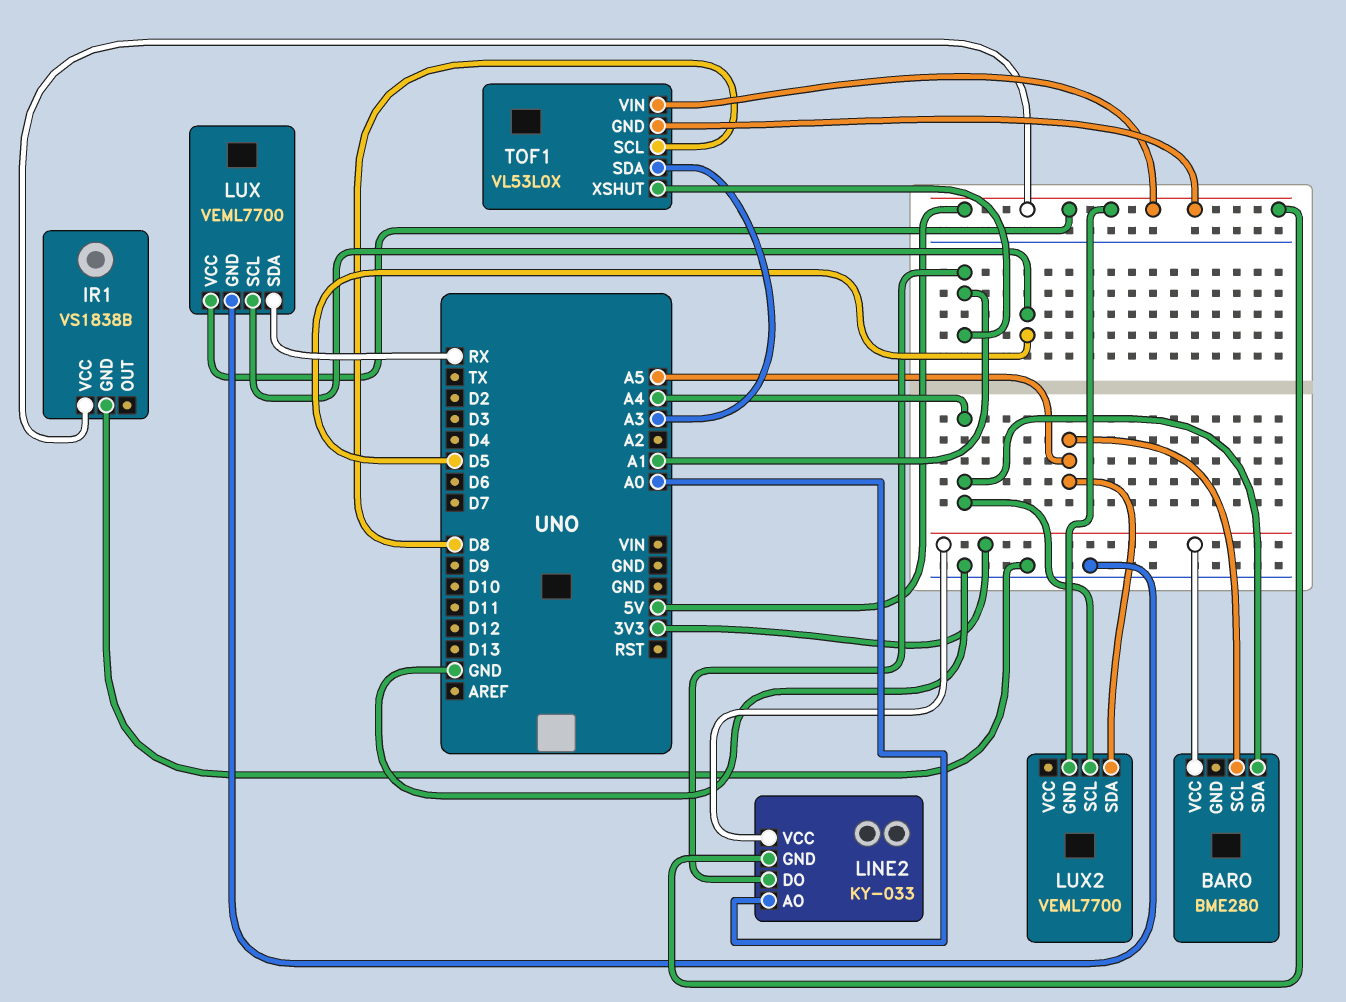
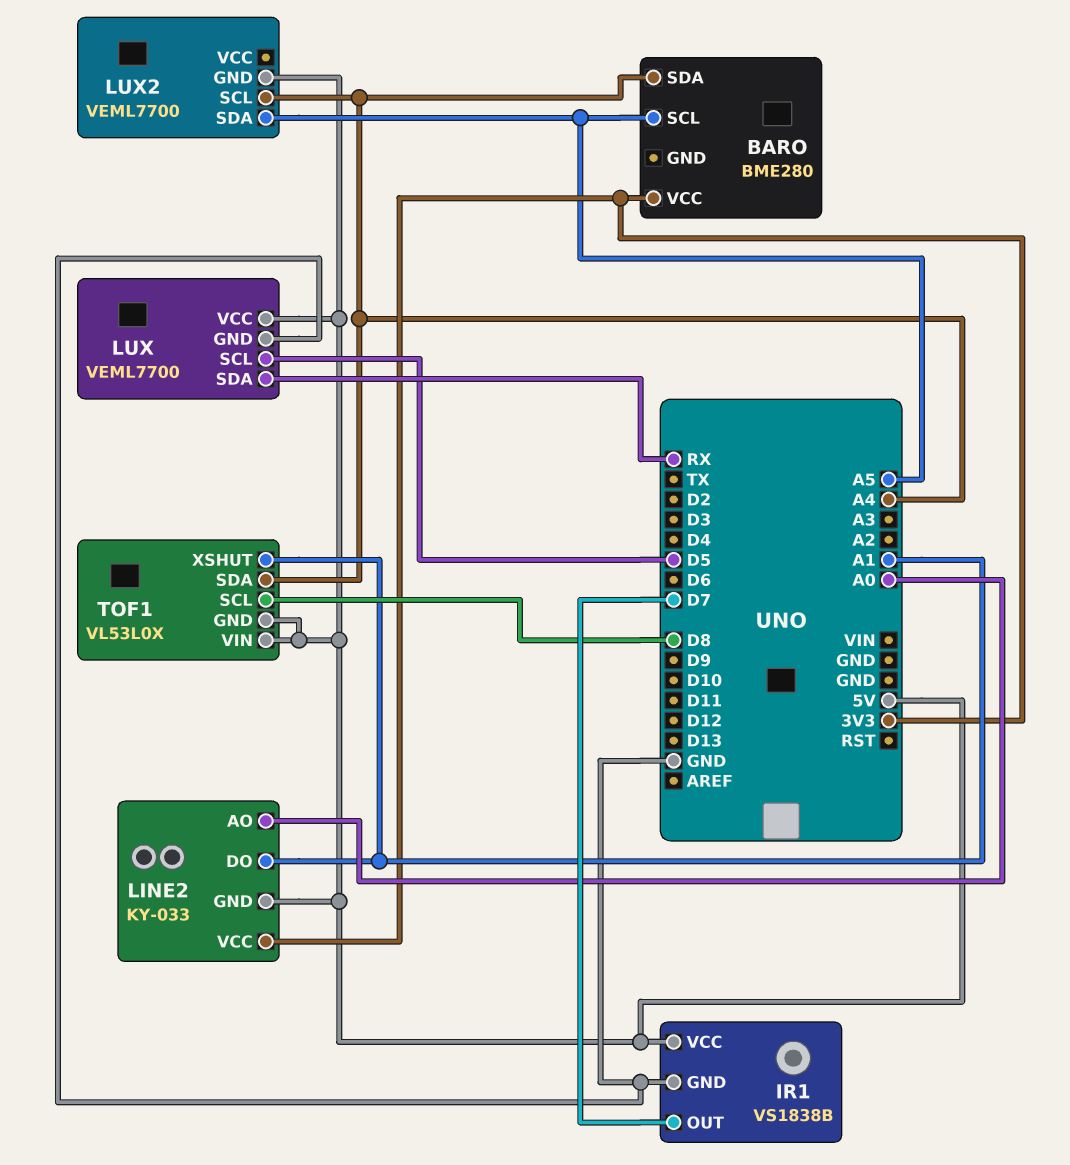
IR1 pin OUT: none -> D7
TOF1 pin SDA: A3 -> A4

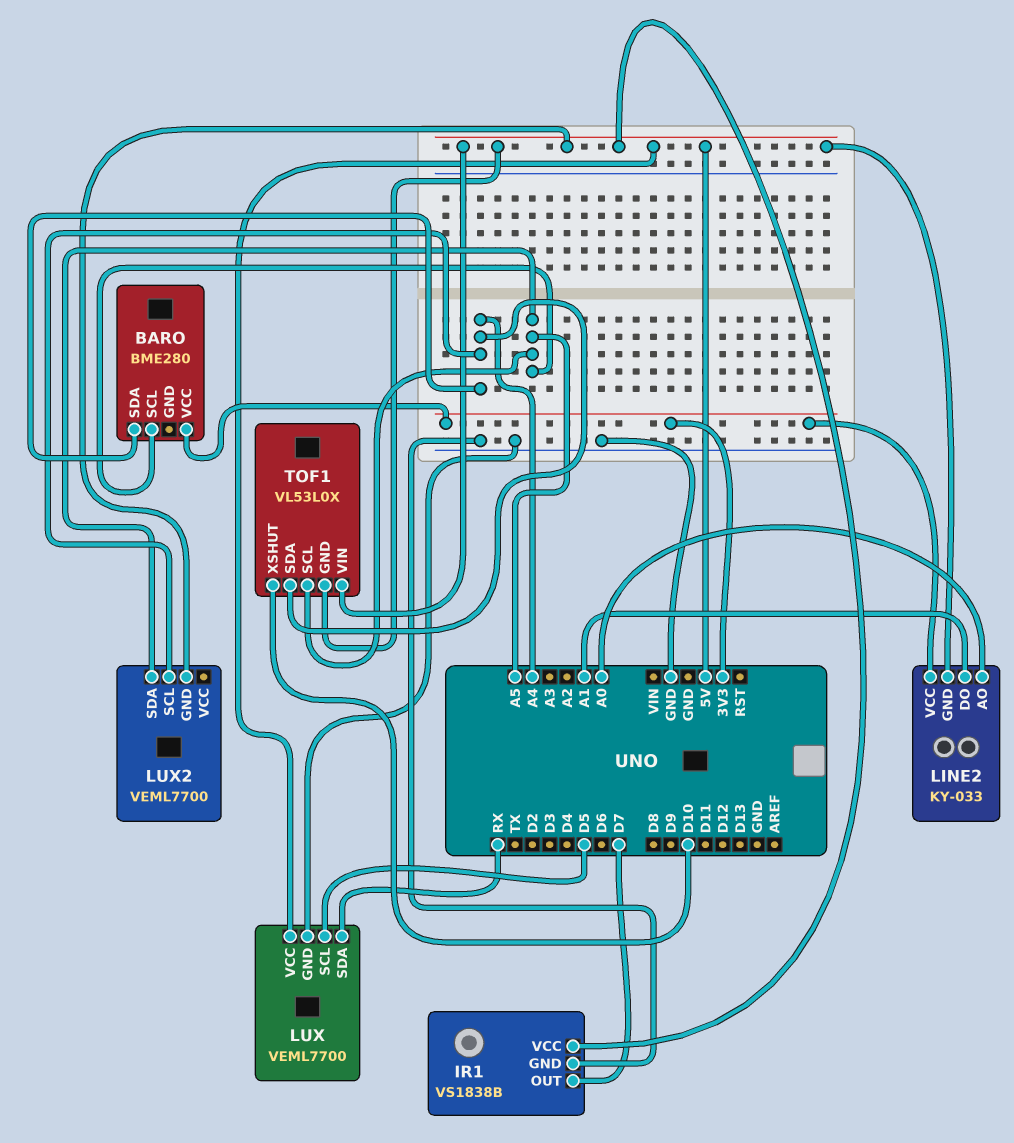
TOF1 pin SCL: D8 -> A5
TOF1 pin XSHUT: A1 -> D10

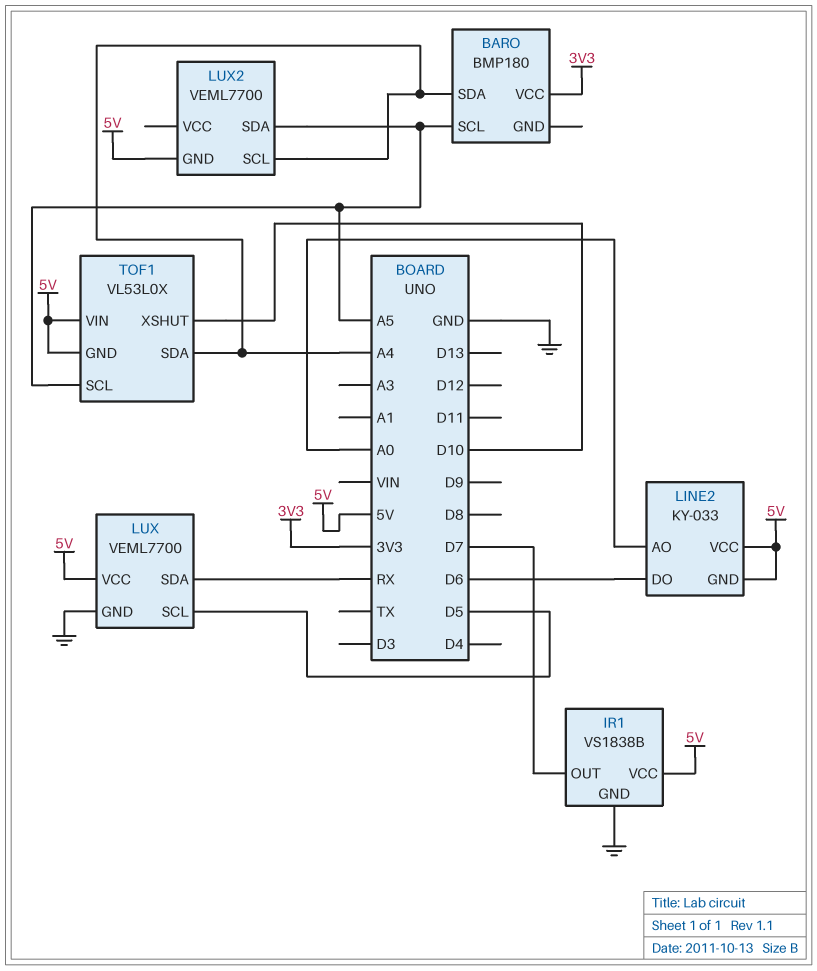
BARO: BME280 -> BMP180
LINE2 pin DO: A1 -> D6
LINE2 pin VCC: 3V3 -> 5V

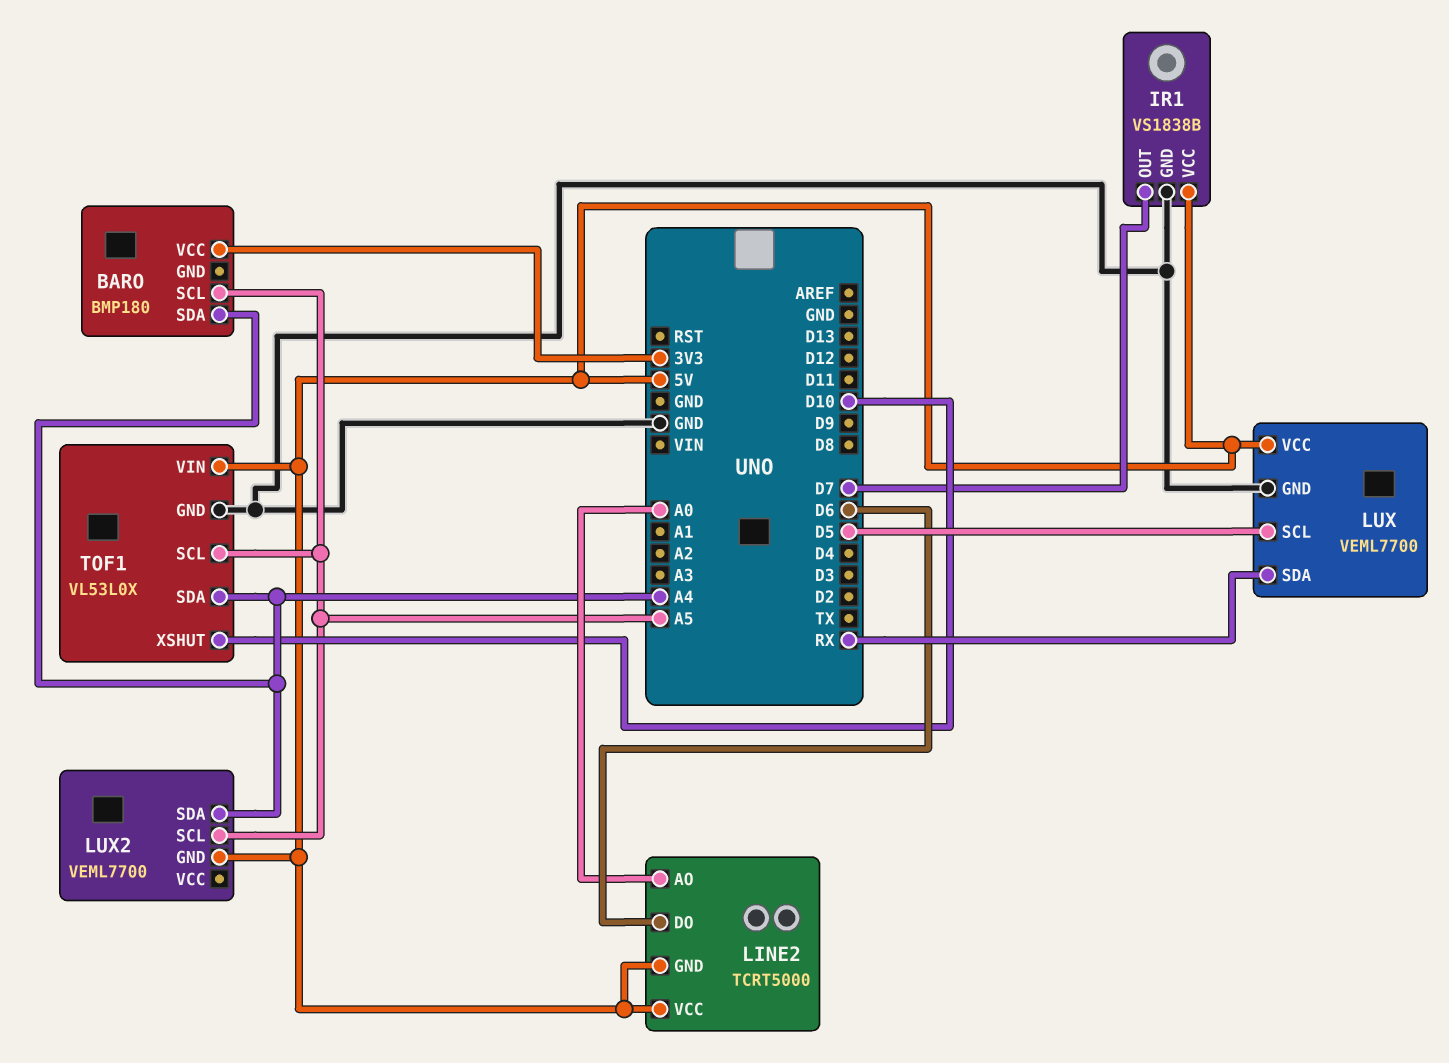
LINE2: KY-033 -> TCRT5000
LUX2 pin SCL: A4 -> A5
LUX2 pin SDA: A5 -> A4
TOF1 pin GND: 5V -> GND

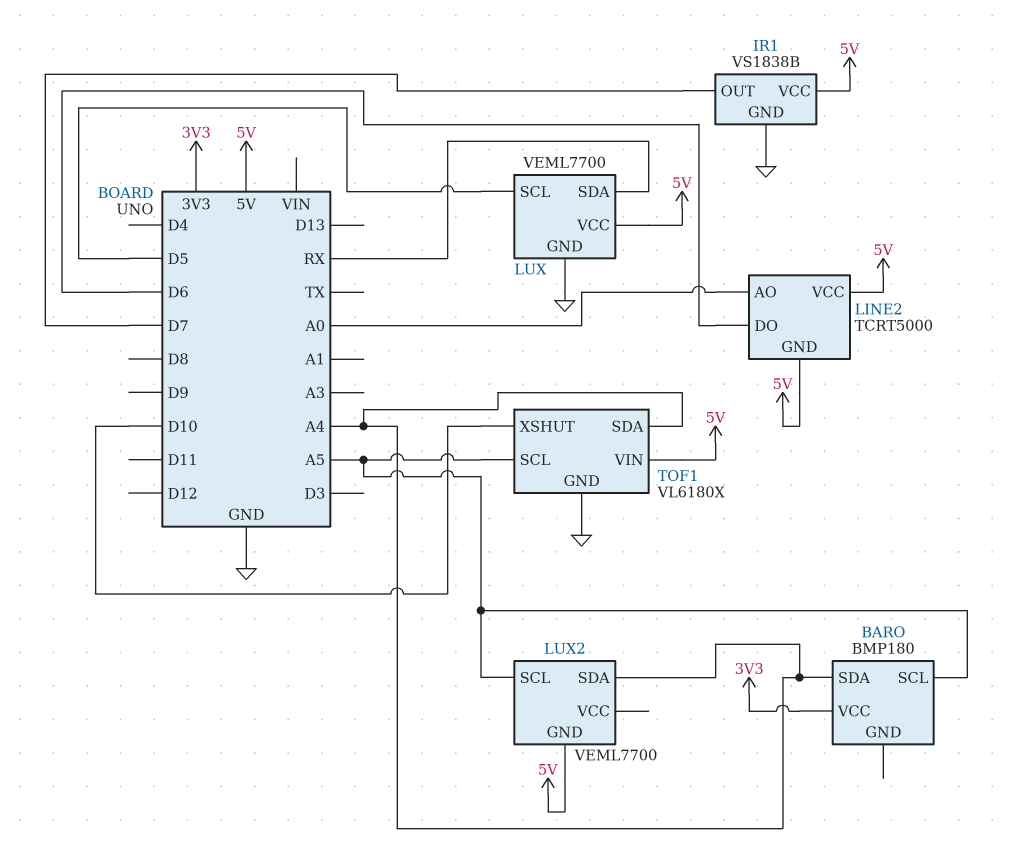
TOF1: VL53L0X -> VL6180X

